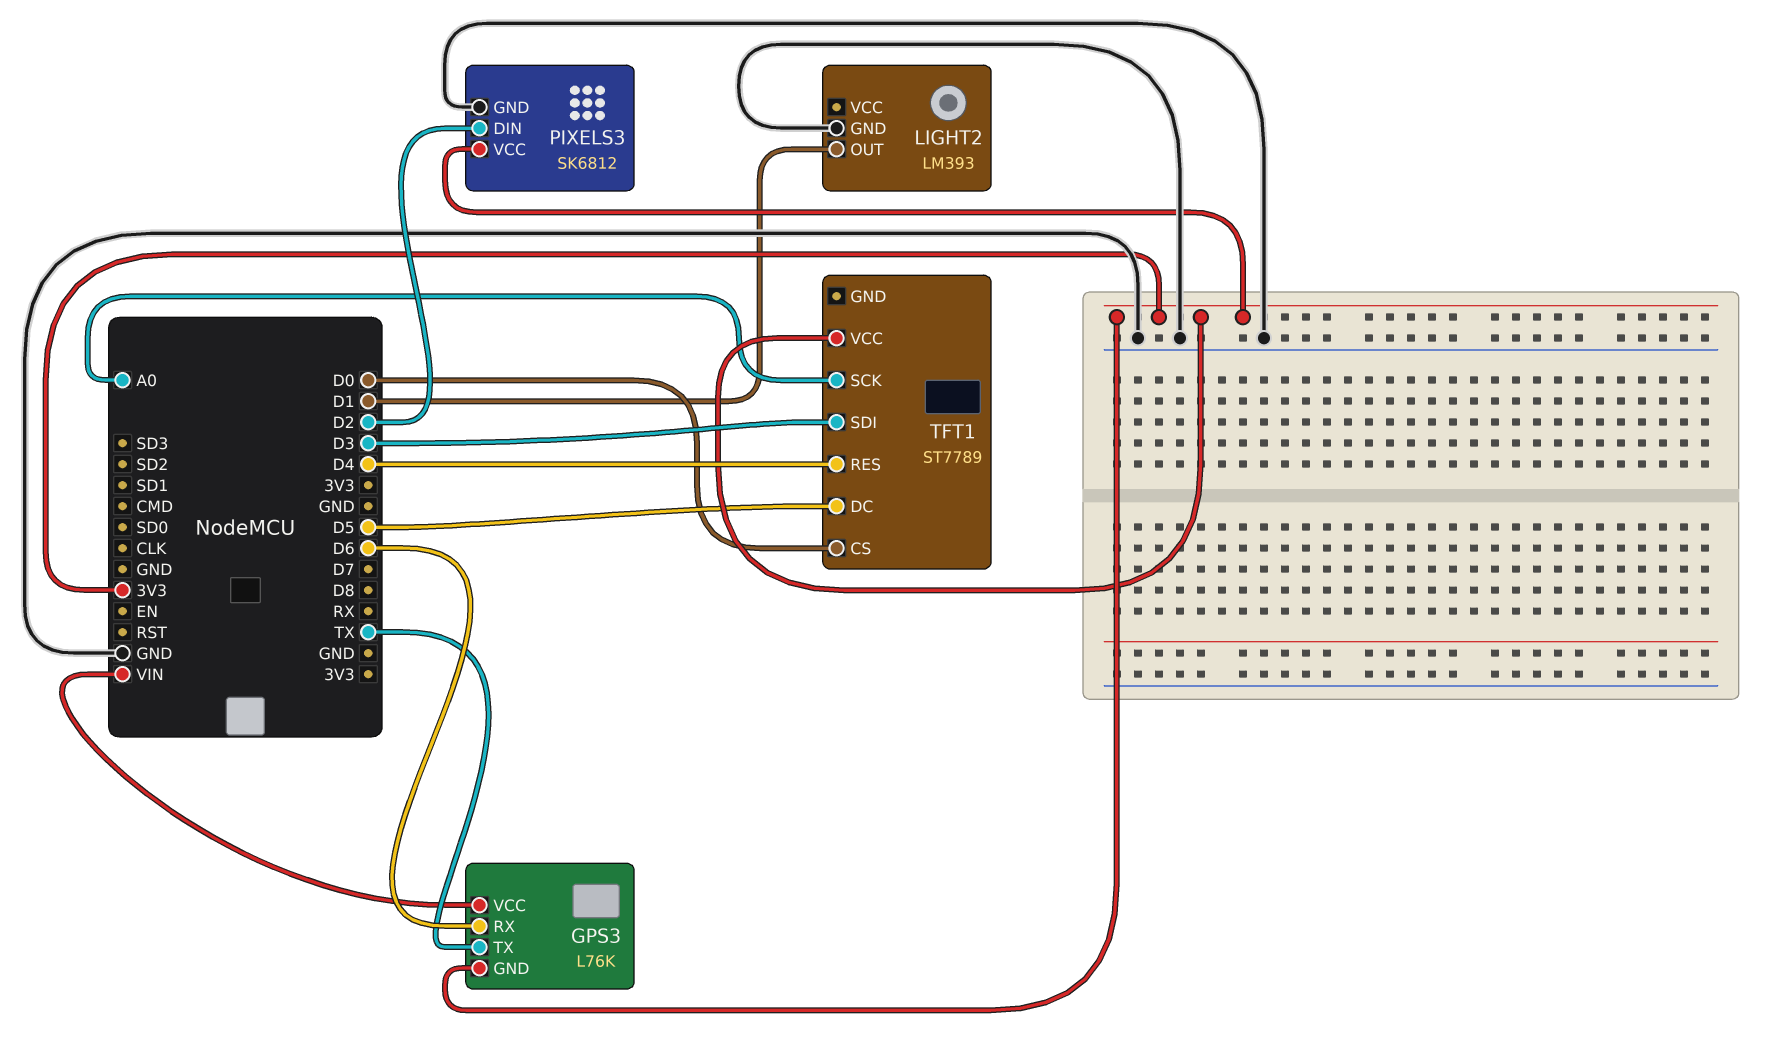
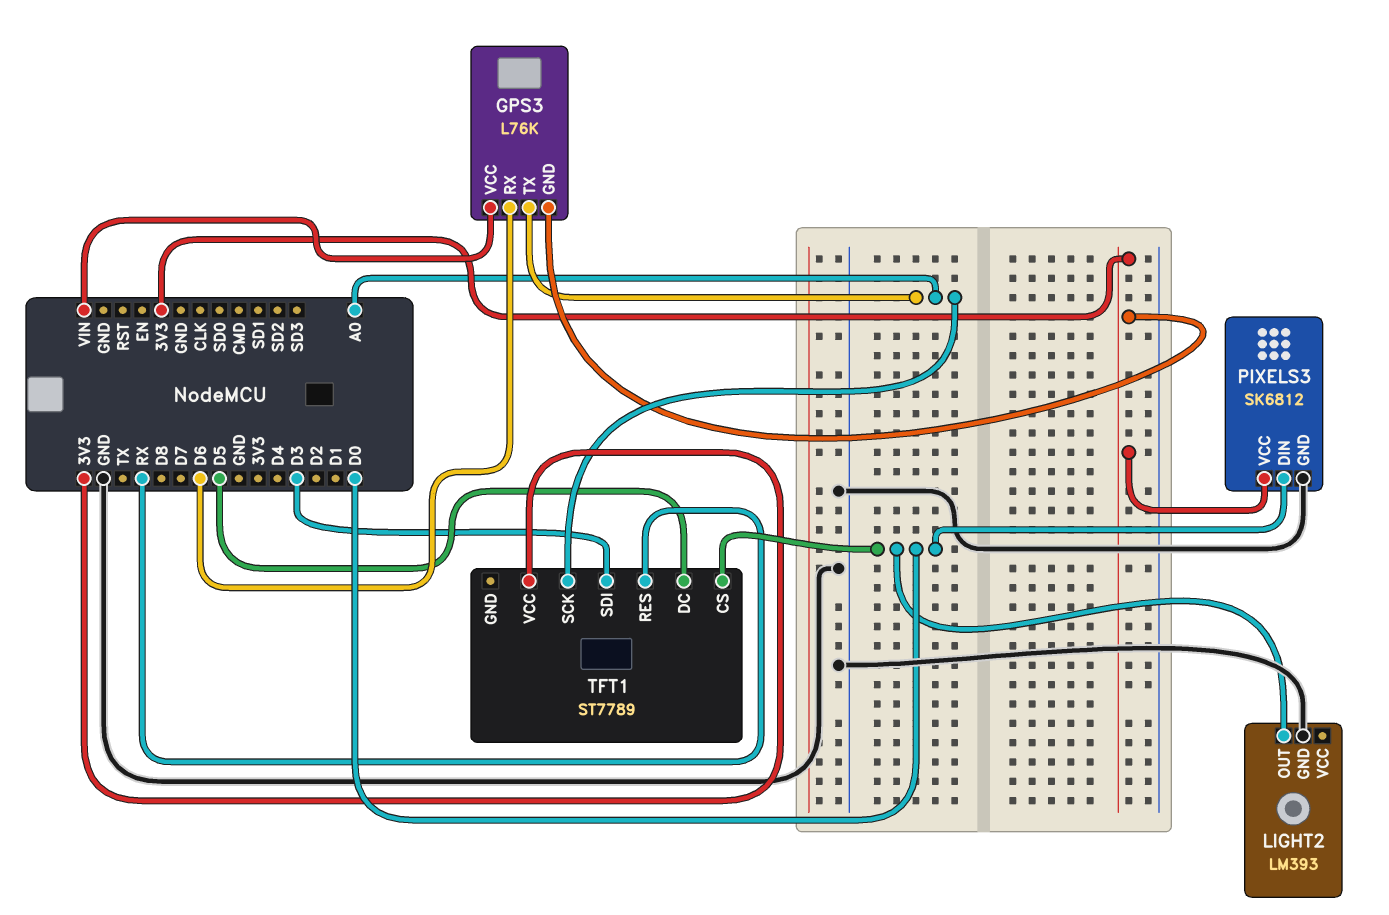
GPS3 pin TX: TX -> A0
LIGHT2 pin OUT: D1 -> D0
PIXELS3 pin DIN: D2 -> D0
TFT1 pin RES: D4 -> RX

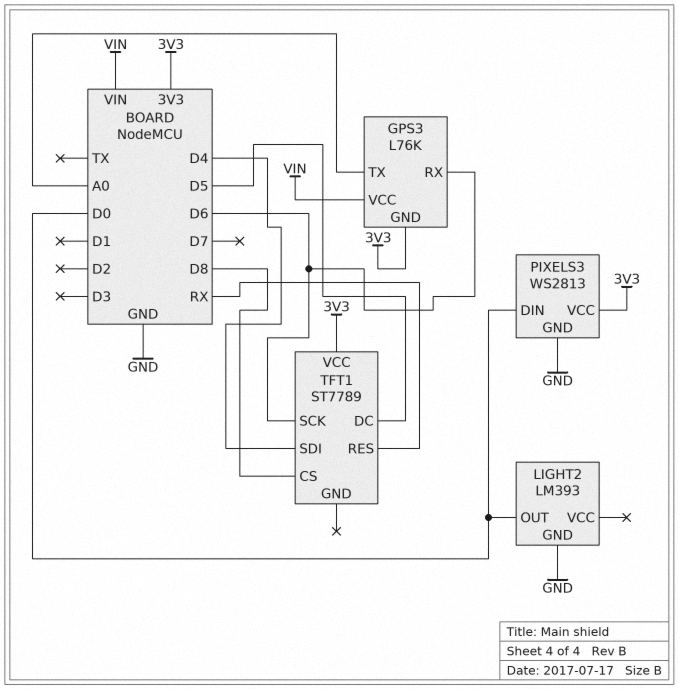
PIXELS3: SK6812 -> WS2813
TFT1 pin CS: D0 -> D8
TFT1 pin SCK: A0 -> D6
TFT1 pin SDI: D3 -> D4

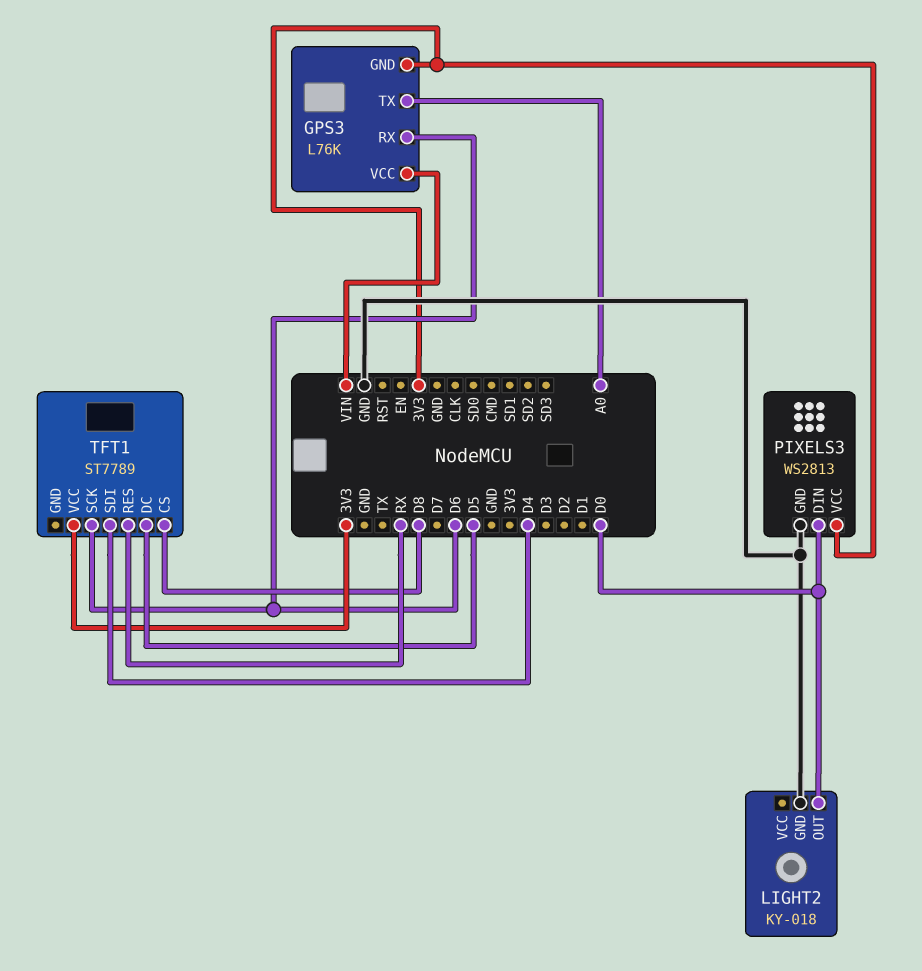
LIGHT2: LM393 -> KY-018

